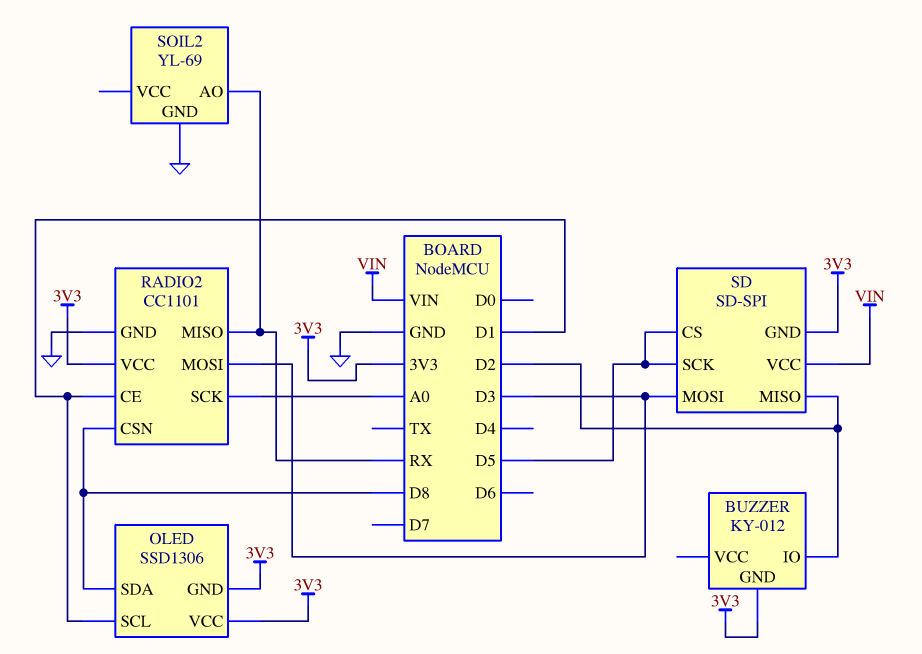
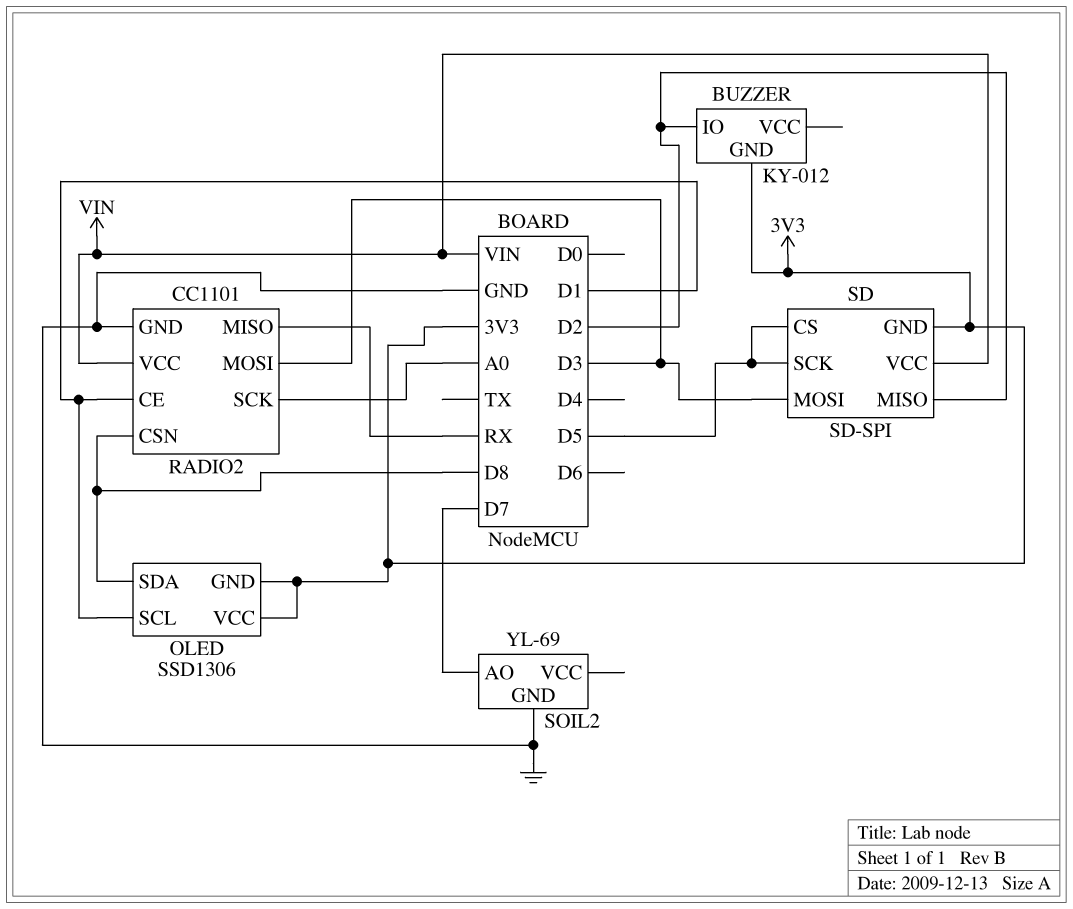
RADIO2 pin VCC: 3V3 -> VIN
SOIL2 pin AO: RX -> D7

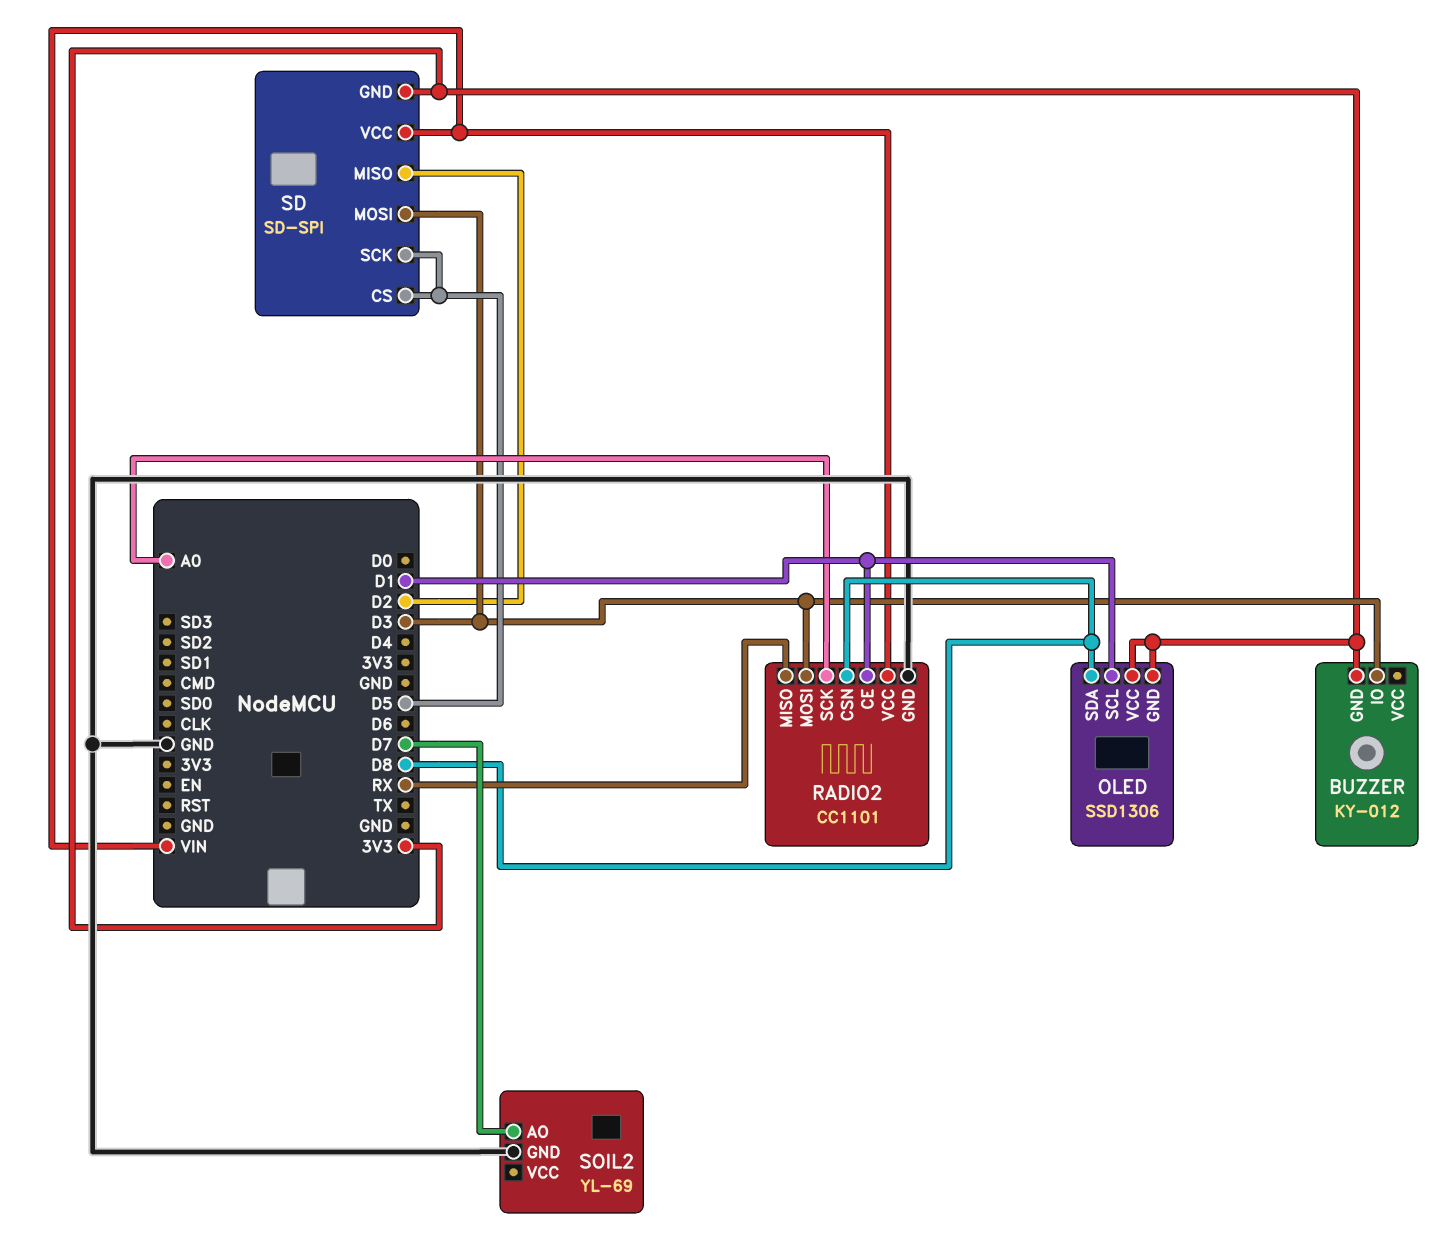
BUZZER pin IO: D2 -> D3

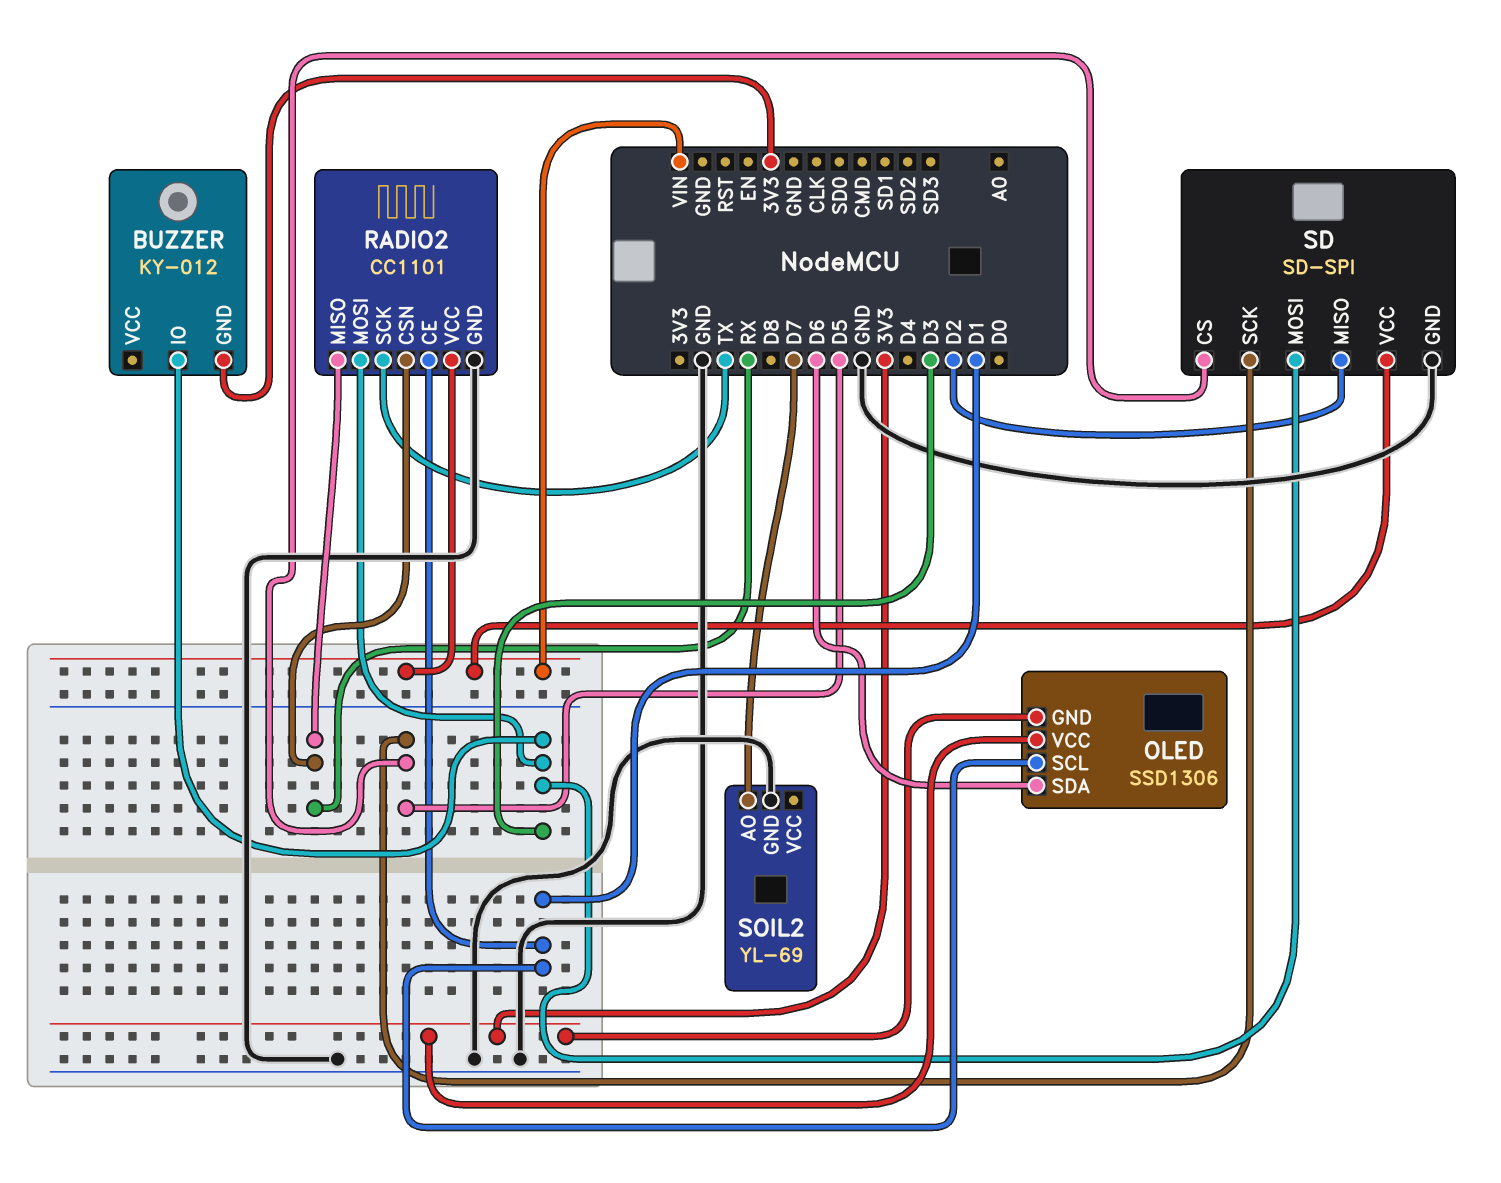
OLED pin SDA: D8 -> D6
RADIO2 pin CSN: D8 -> RX
RADIO2 pin SCK: A0 -> TX
SD pin GND: 3V3 -> GND

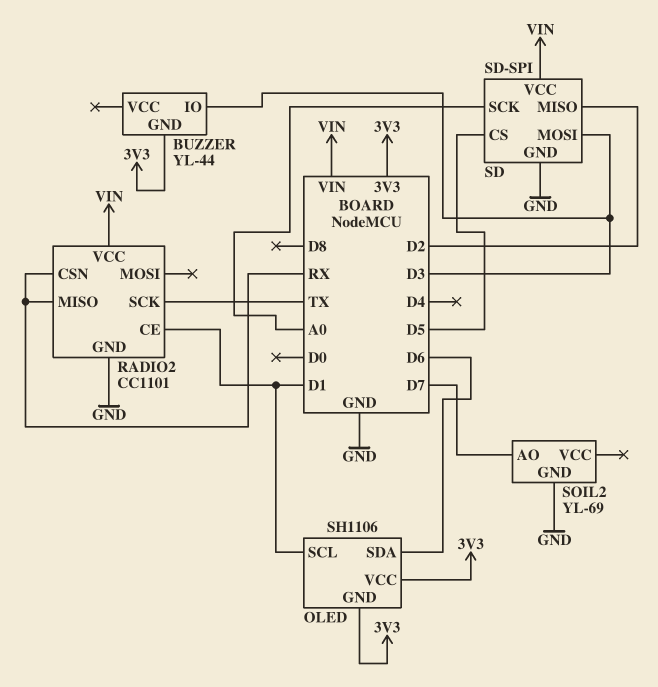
BUZZER: KY-012 -> YL-44
OLED: SSD1306 -> SH1106
RADIO2 pin MOSI: D3 -> none
SD pin SCK: D5 -> A0

